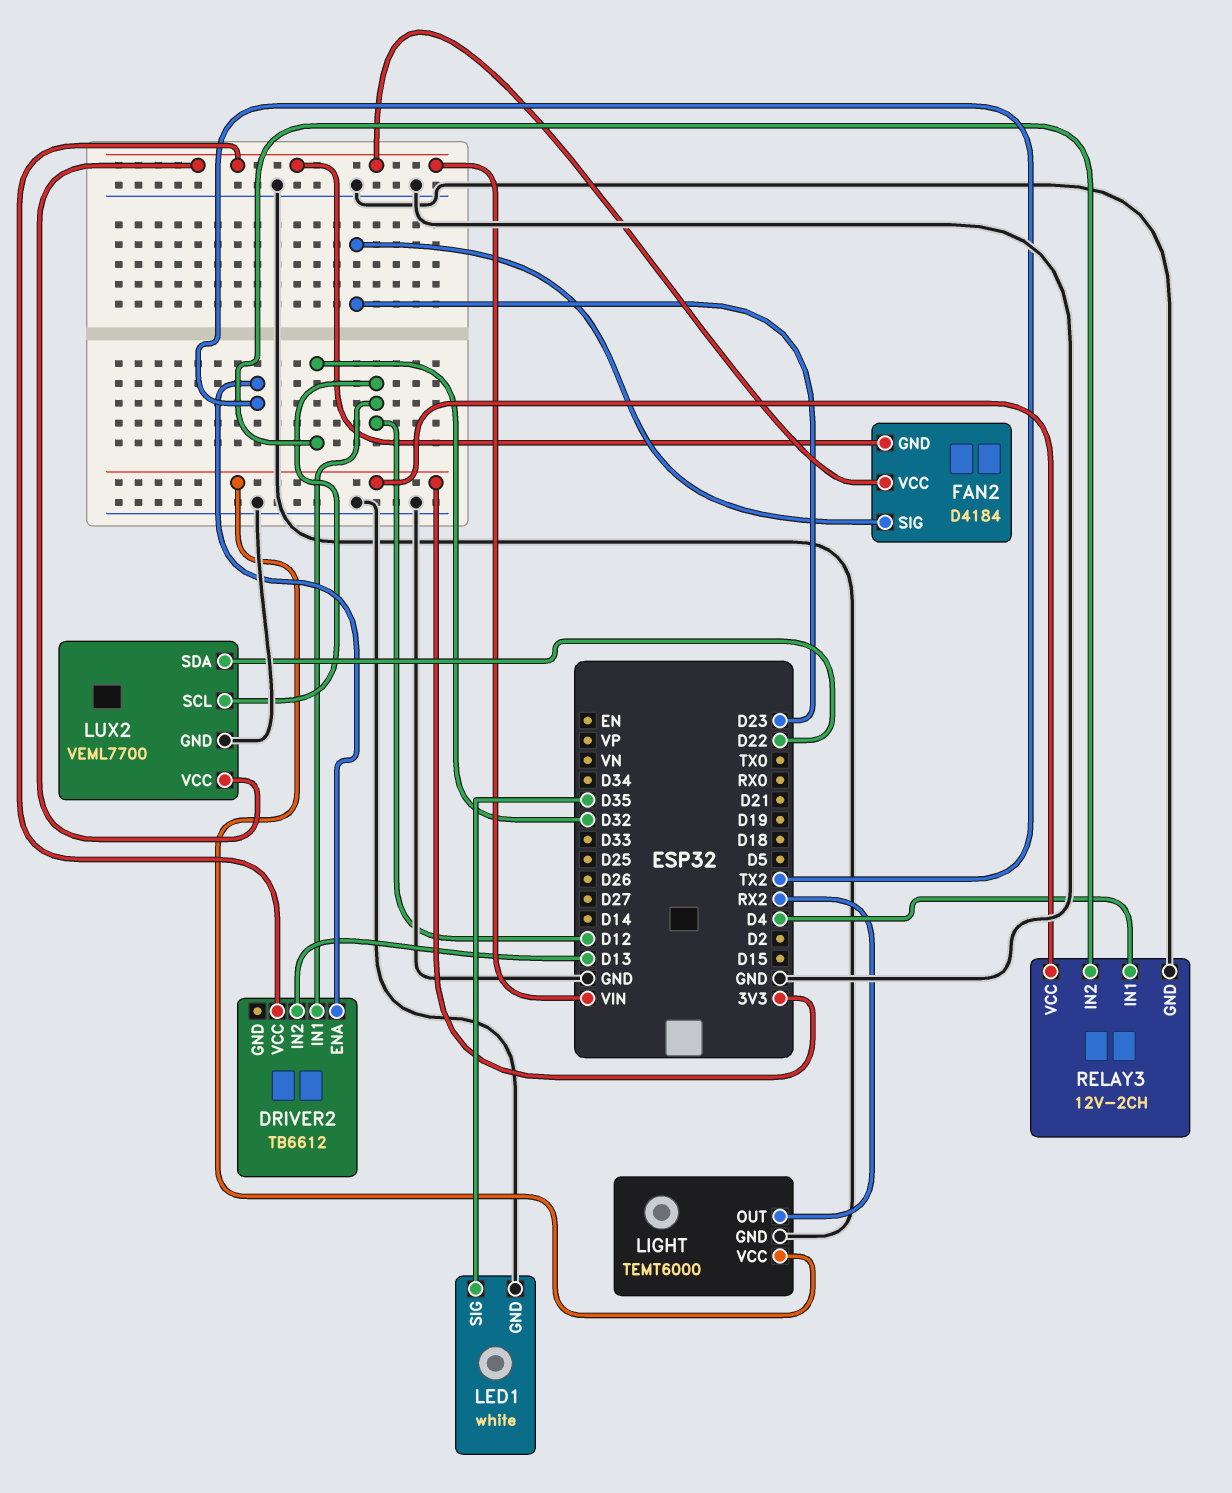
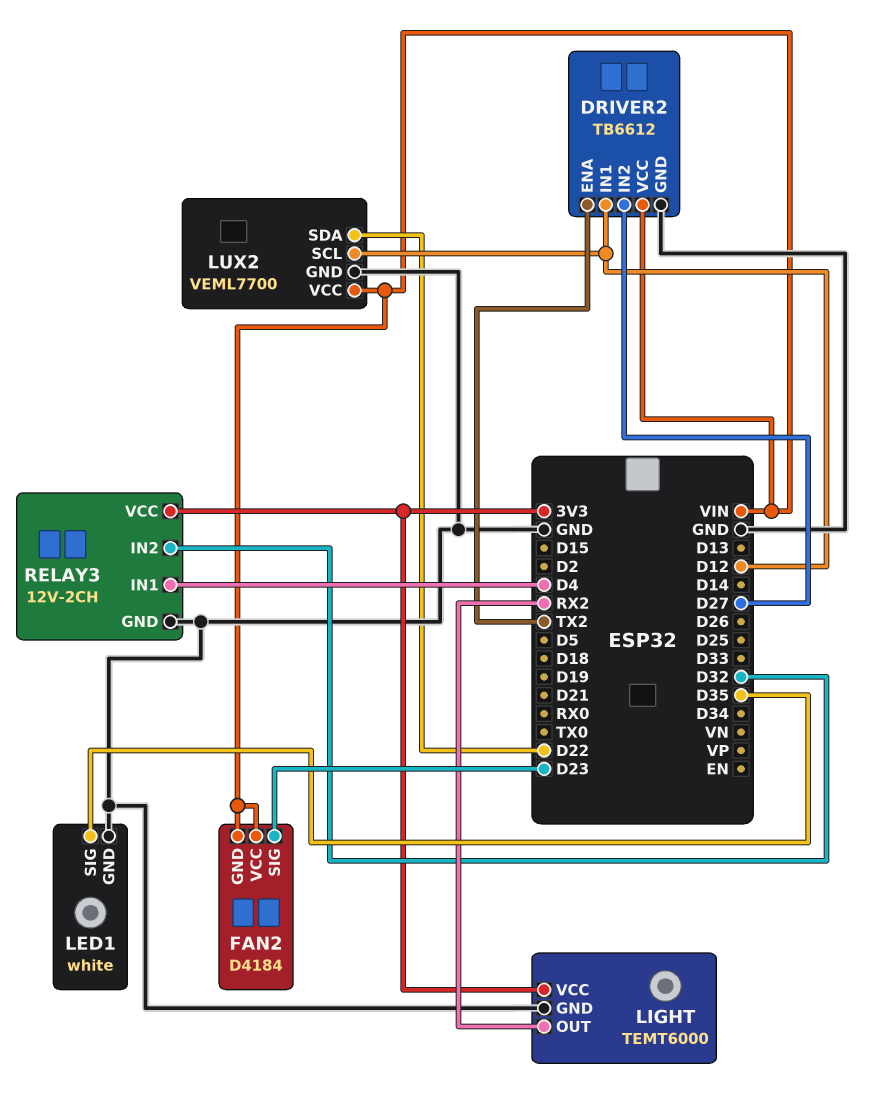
DRIVER2 pin GND: none -> GND
DRIVER2 pin IN2: D13 -> D27

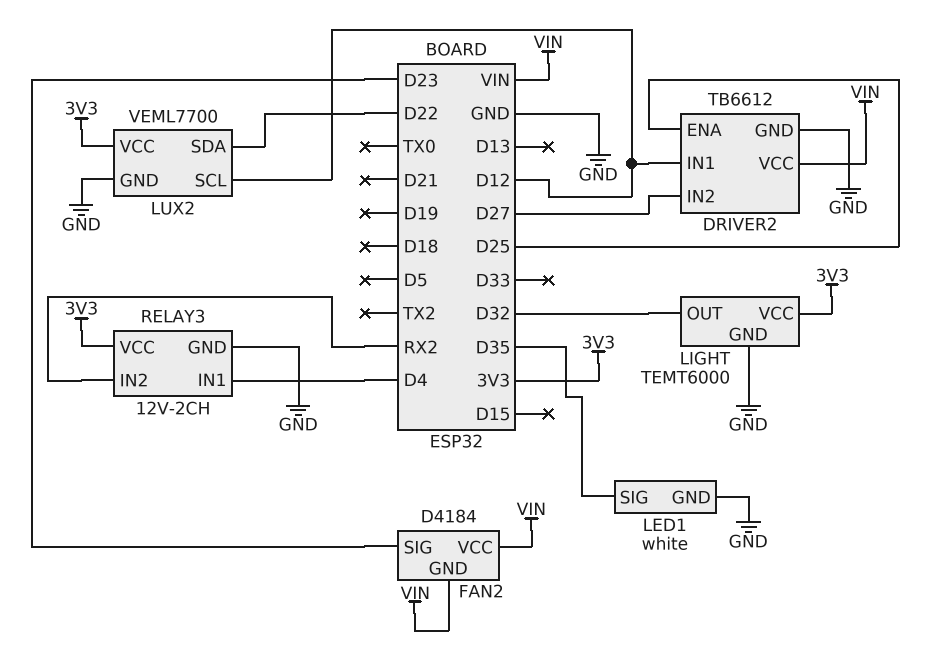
DRIVER2 pin ENA: TX2 -> D25
LIGHT pin OUT: RX2 -> D32
LUX2 pin VCC: VIN -> 3V3
RELAY3 pin IN2: D32 -> RX2

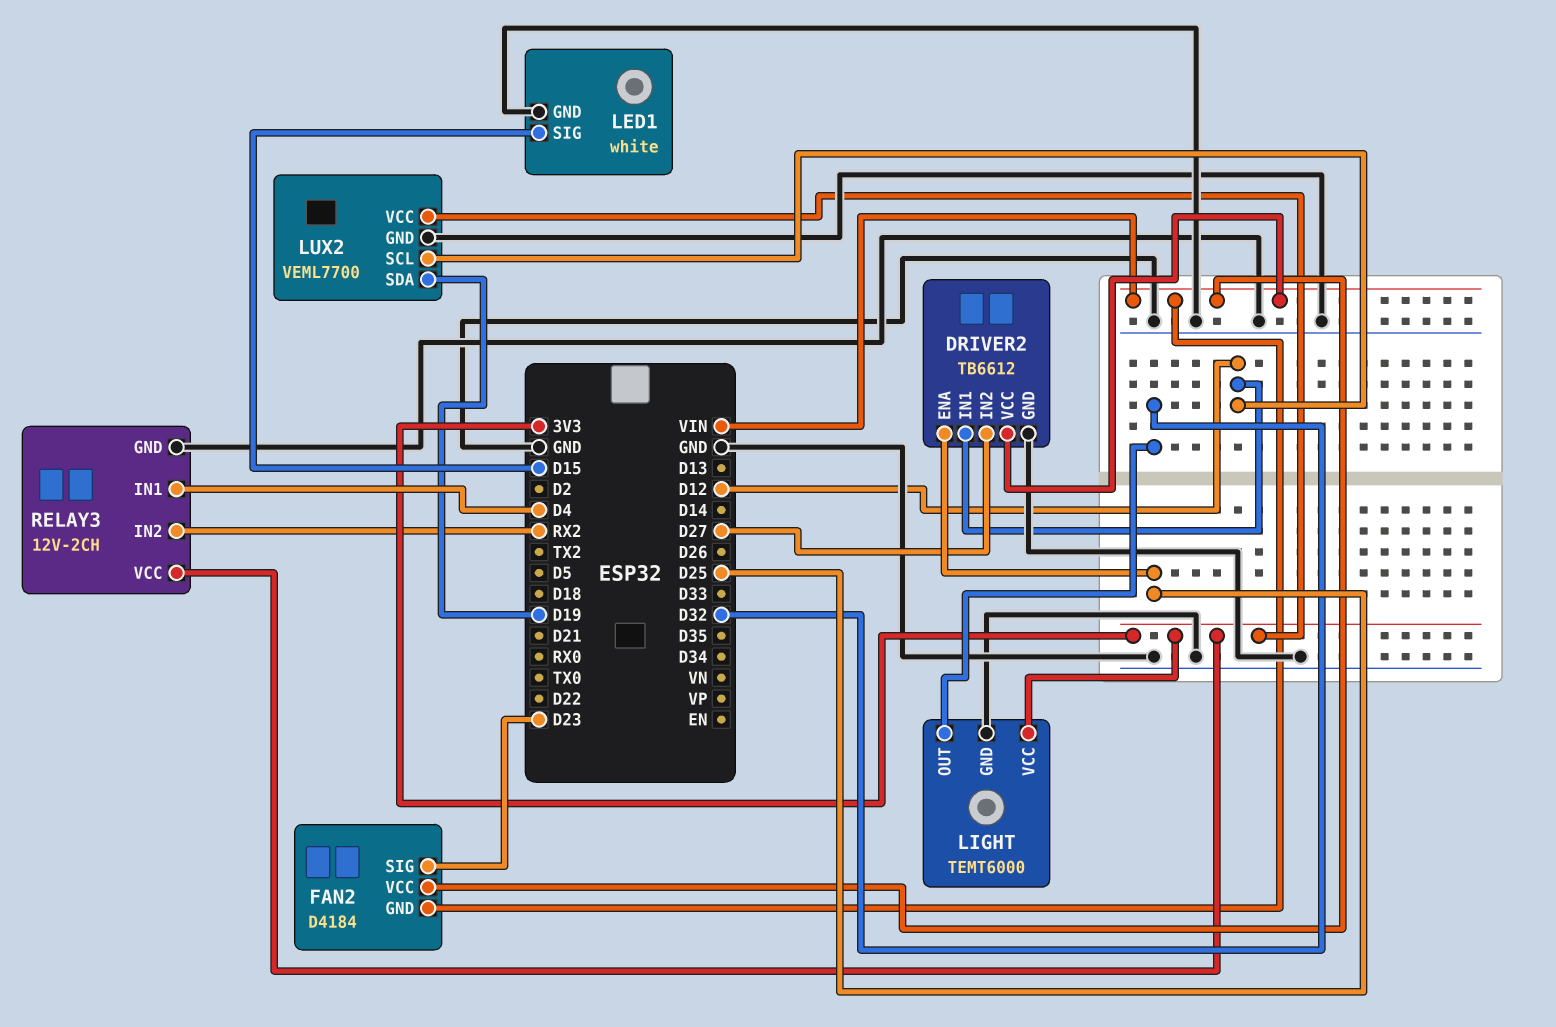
LED1 pin SIG: D35 -> D15
LUX2 pin SDA: D22 -> D19

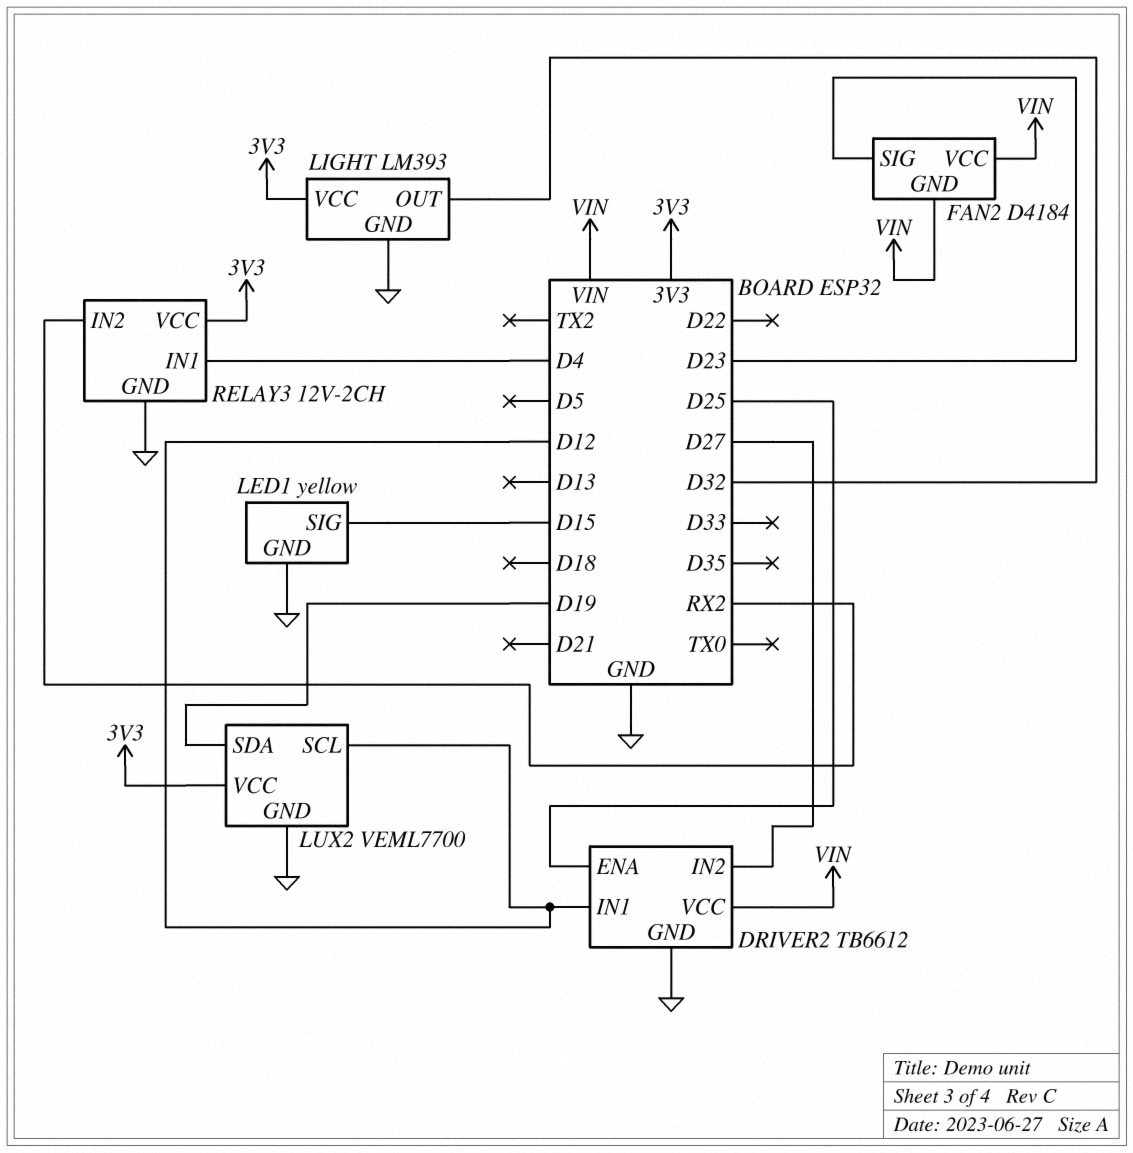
LED1: white -> yellow
LIGHT: TEMT6000 -> LM393

